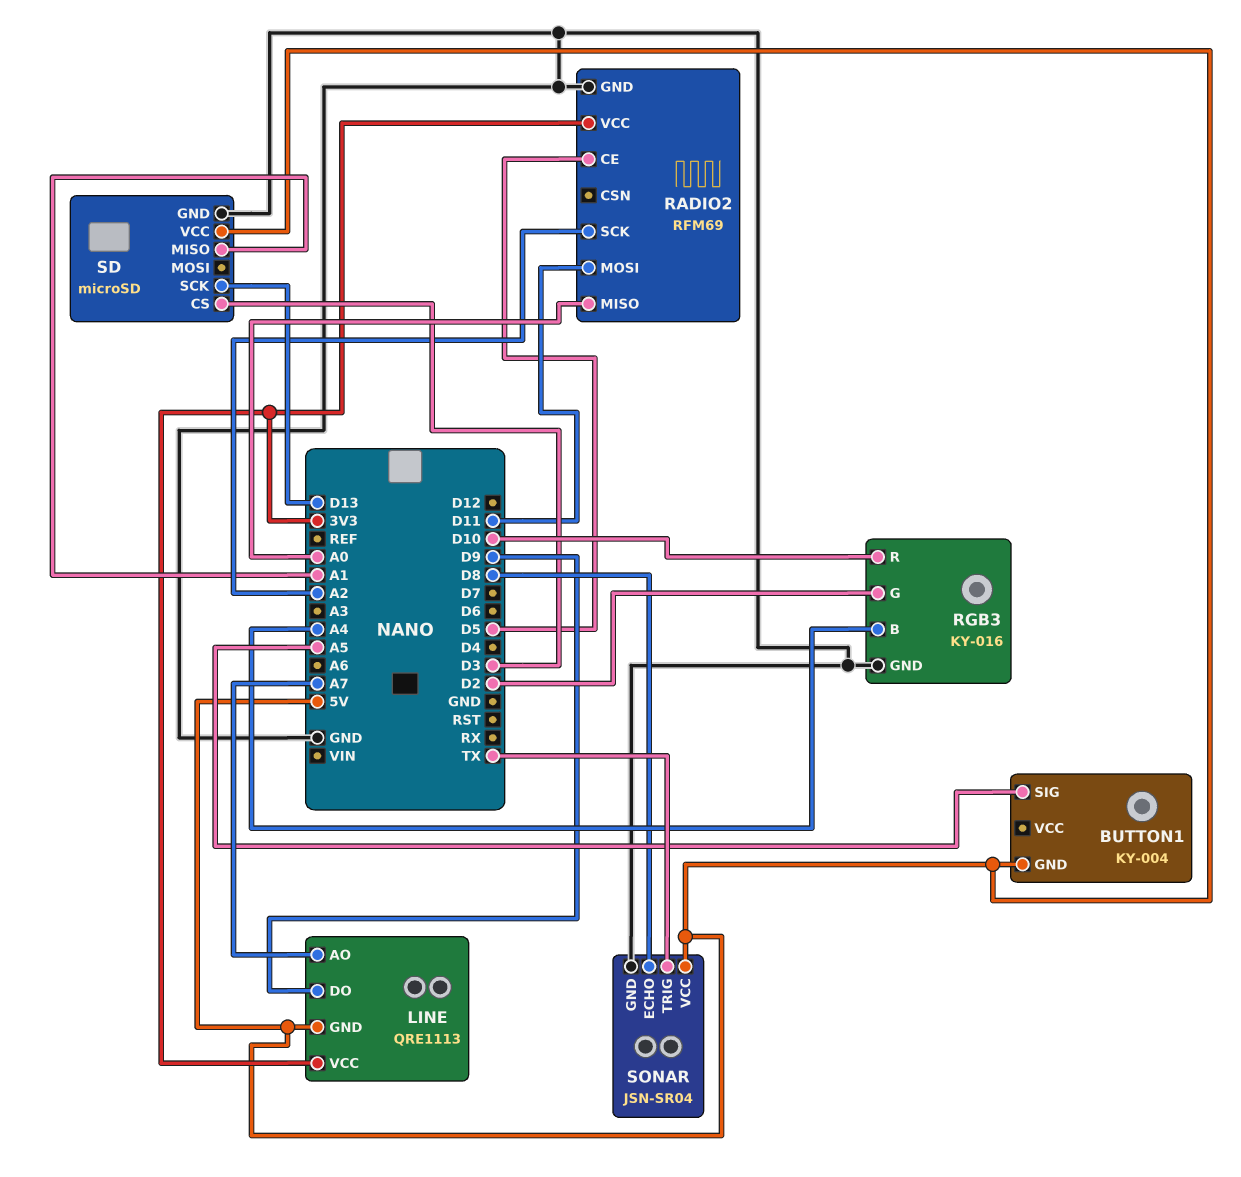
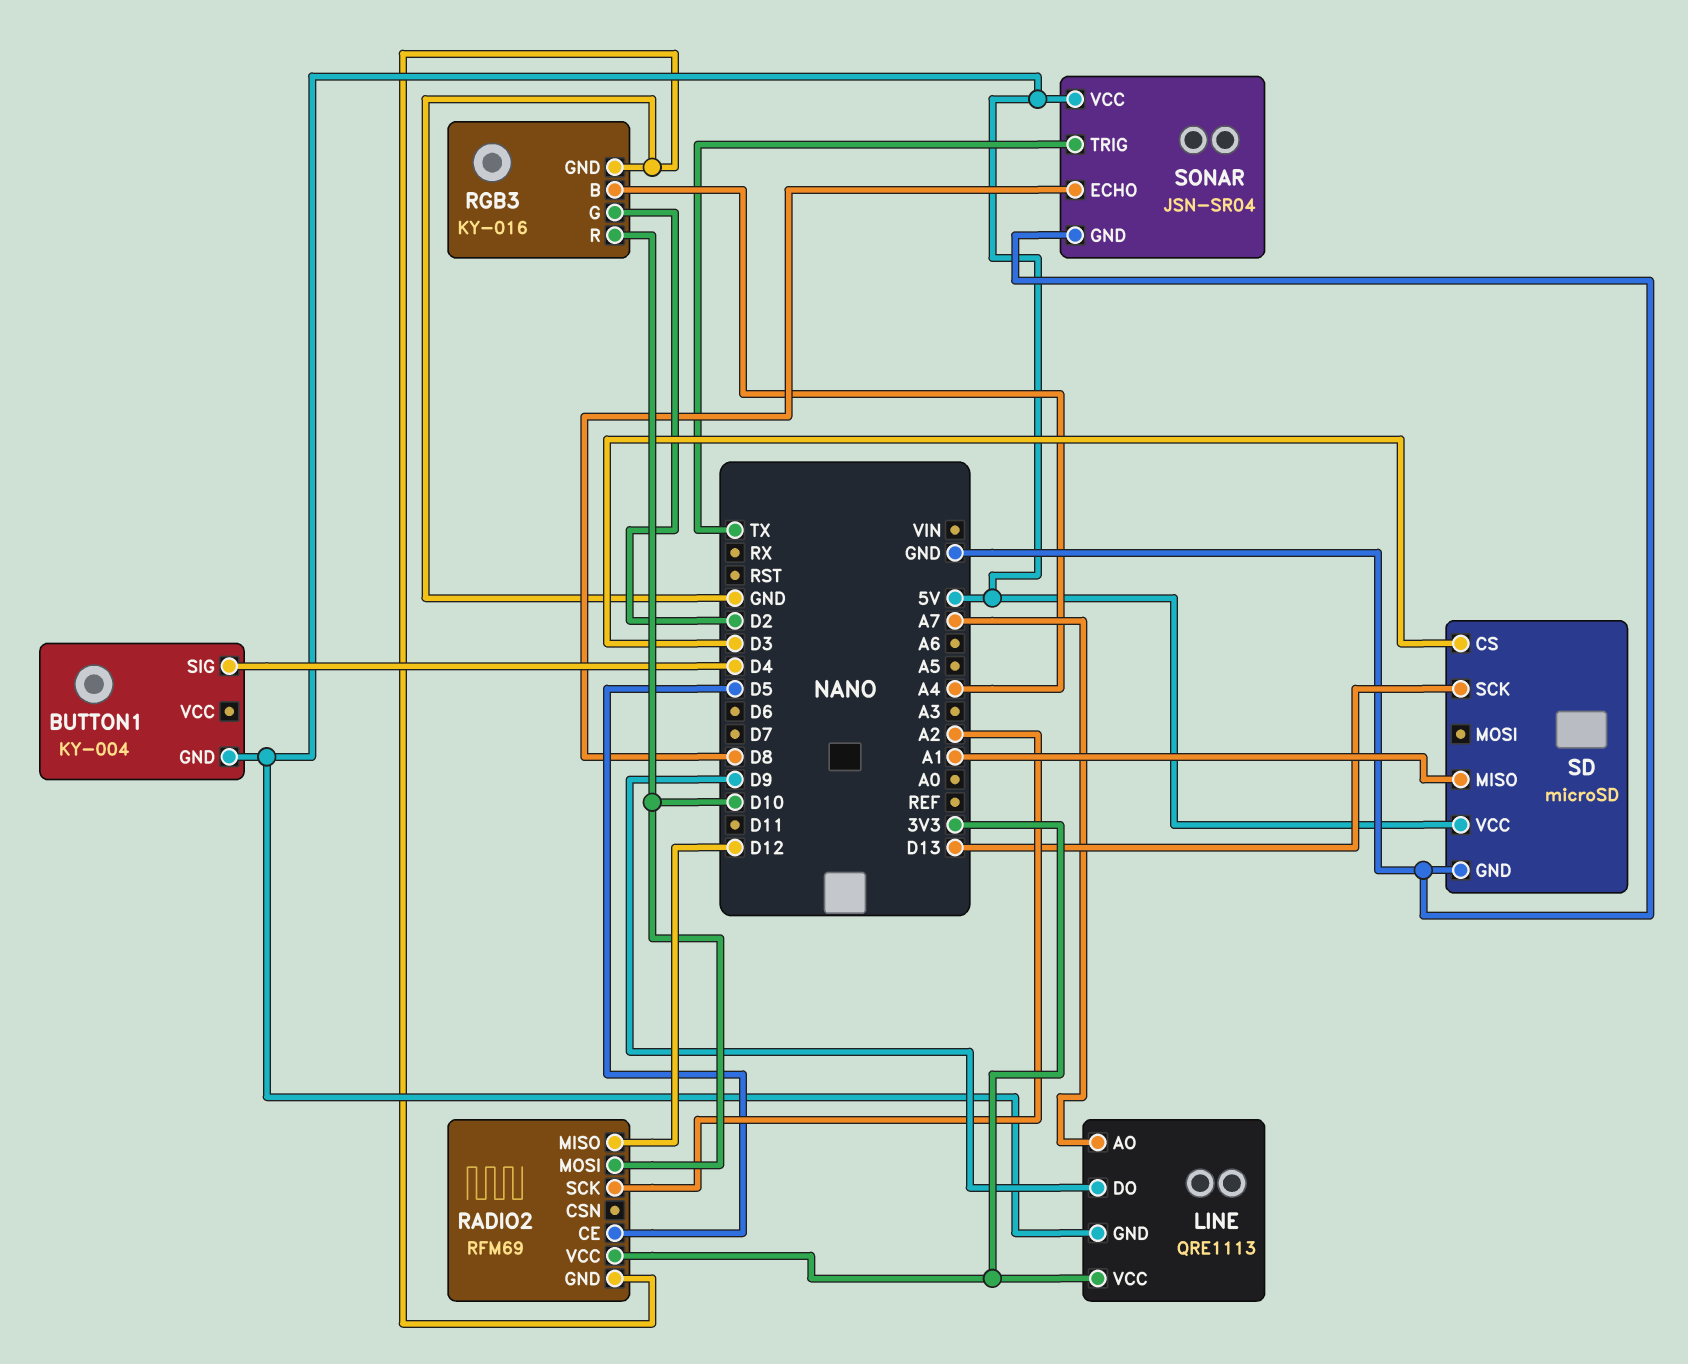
BUTTON1 pin SIG: A5 -> D4
RADIO2 pin MISO: A0 -> D12
RADIO2 pin MOSI: D11 -> D10

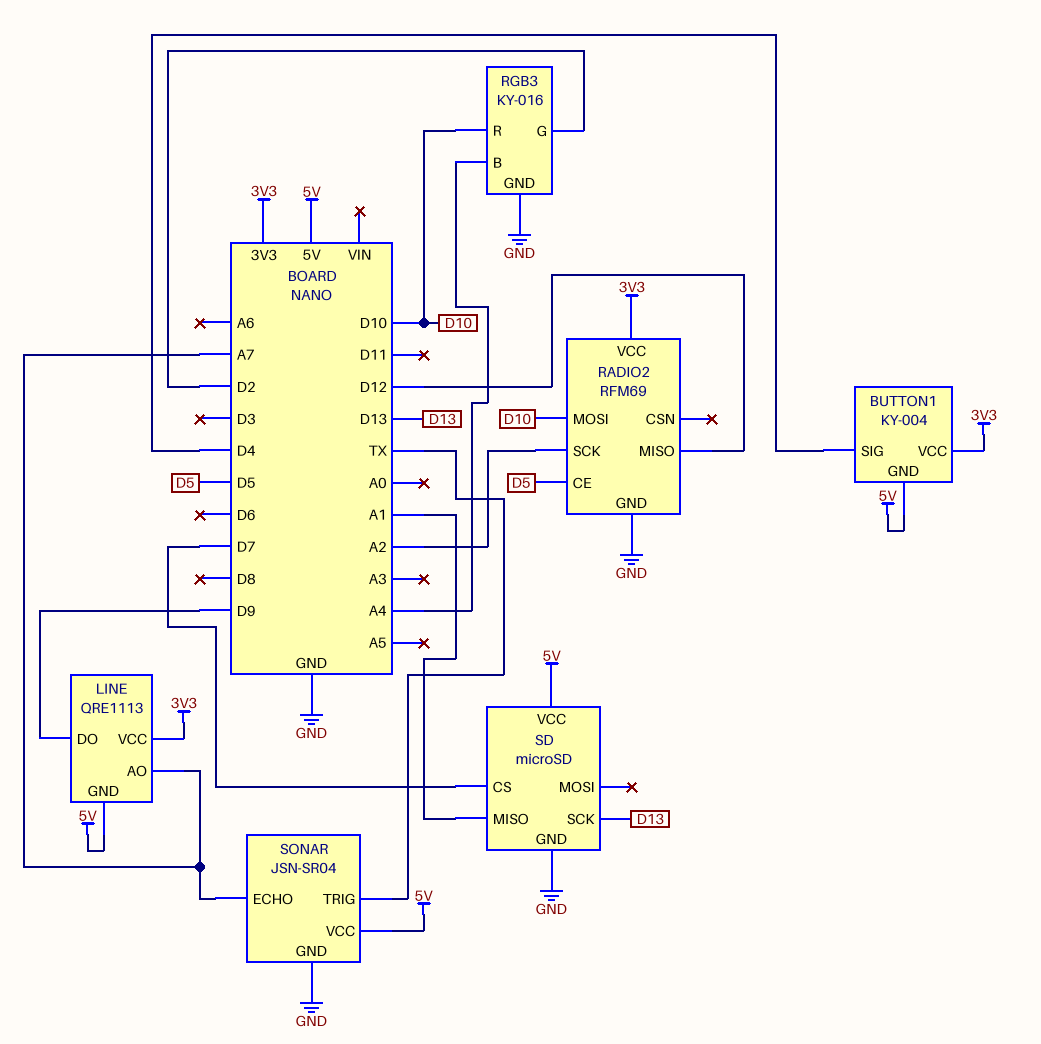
BUTTON1 pin VCC: none -> 3V3
SD pin CS: D3 -> D7
SONAR pin ECHO: D8 -> A7

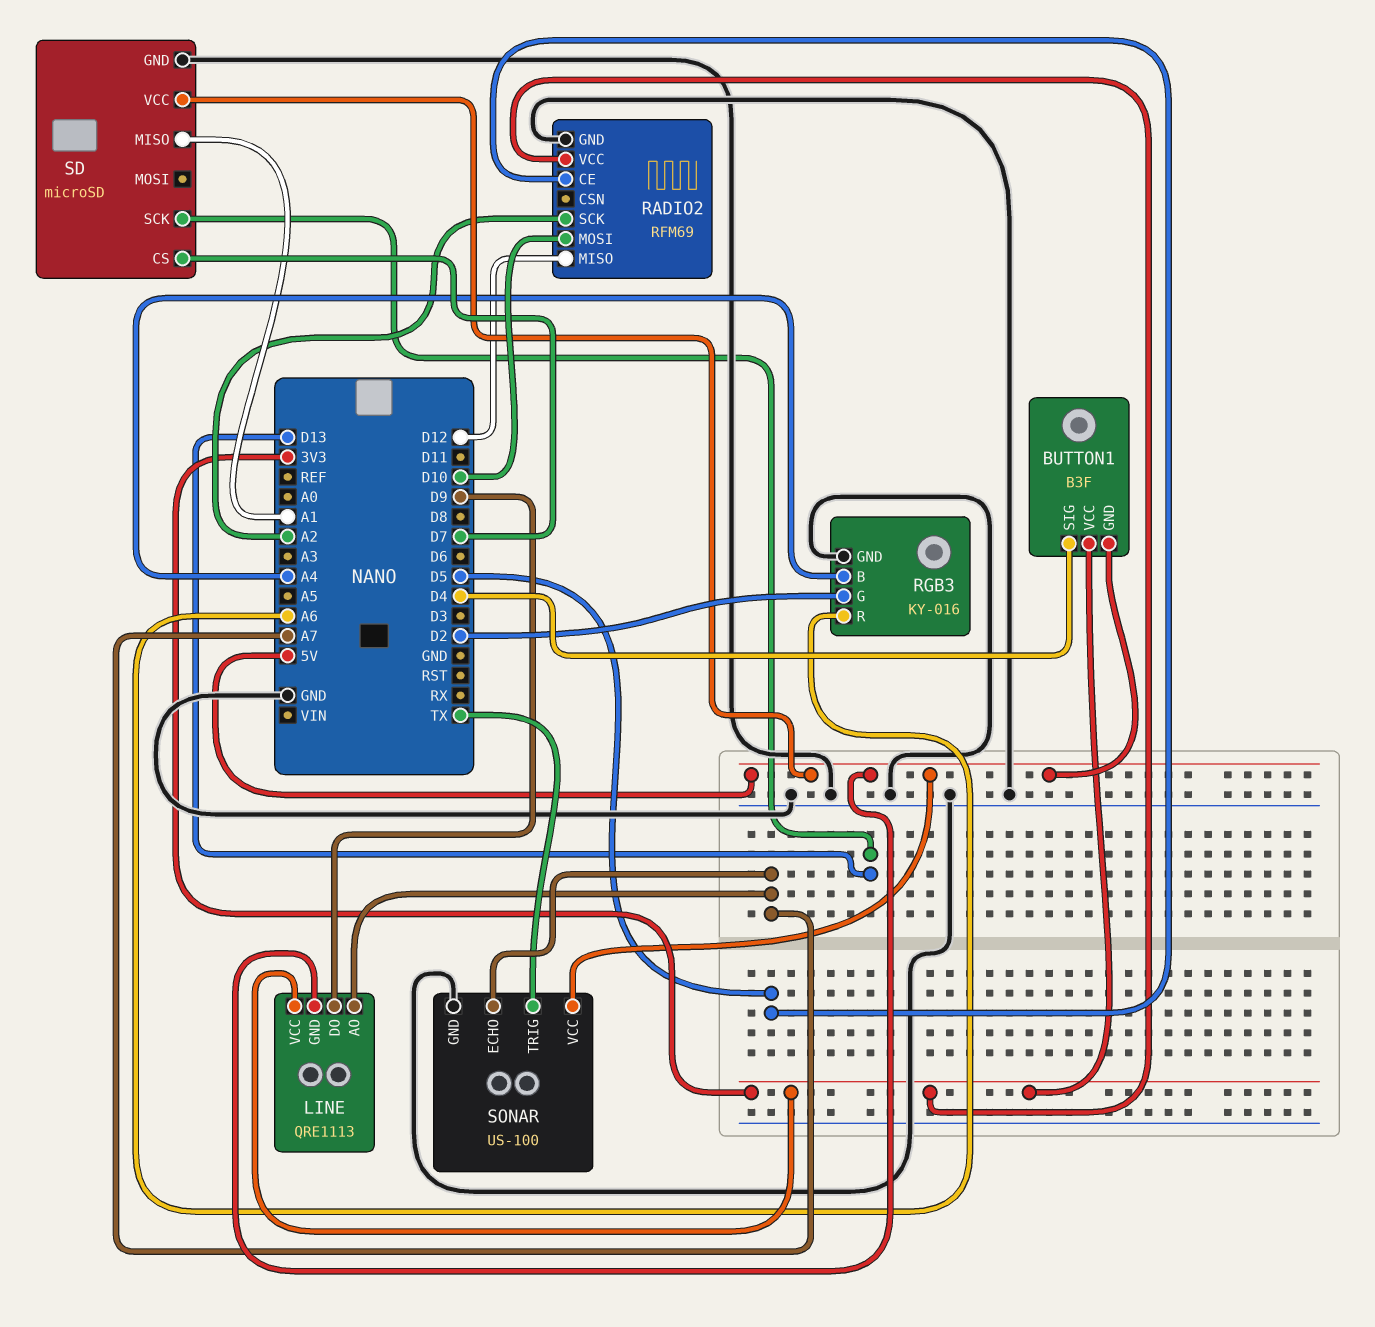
BUTTON1: KY-004 -> B3F
RGB3 pin R: D10 -> A6
SONAR: JSN-SR04 -> US-100

